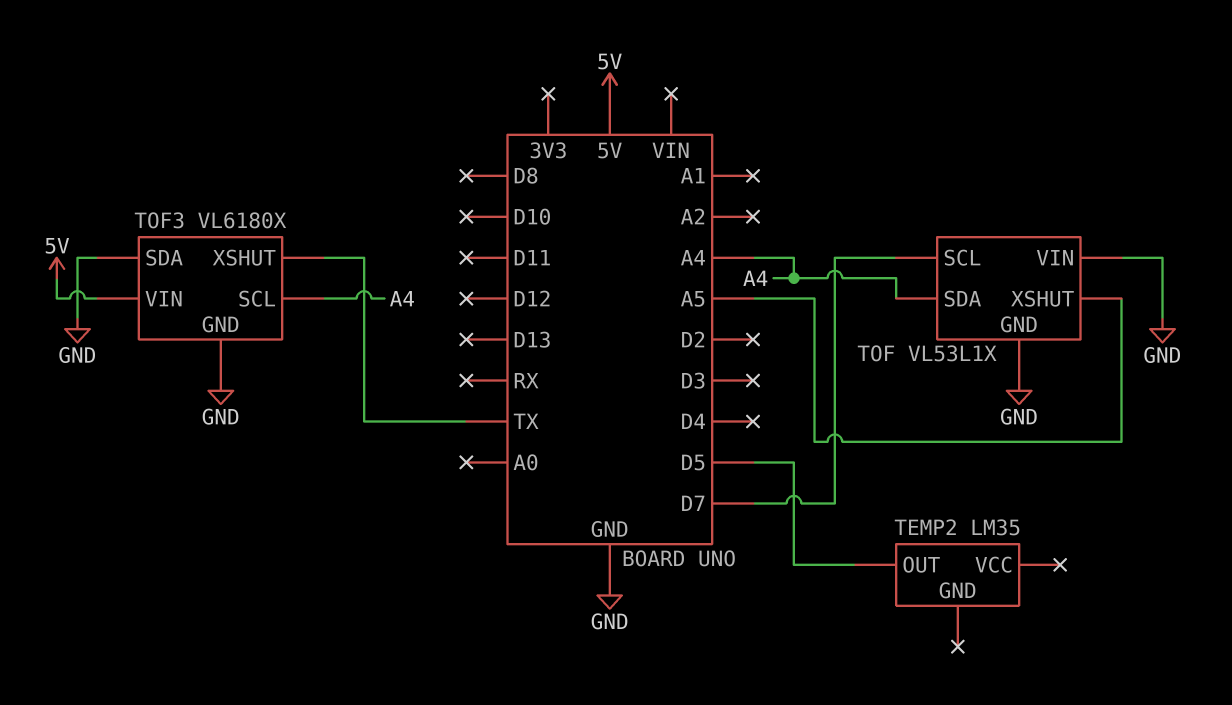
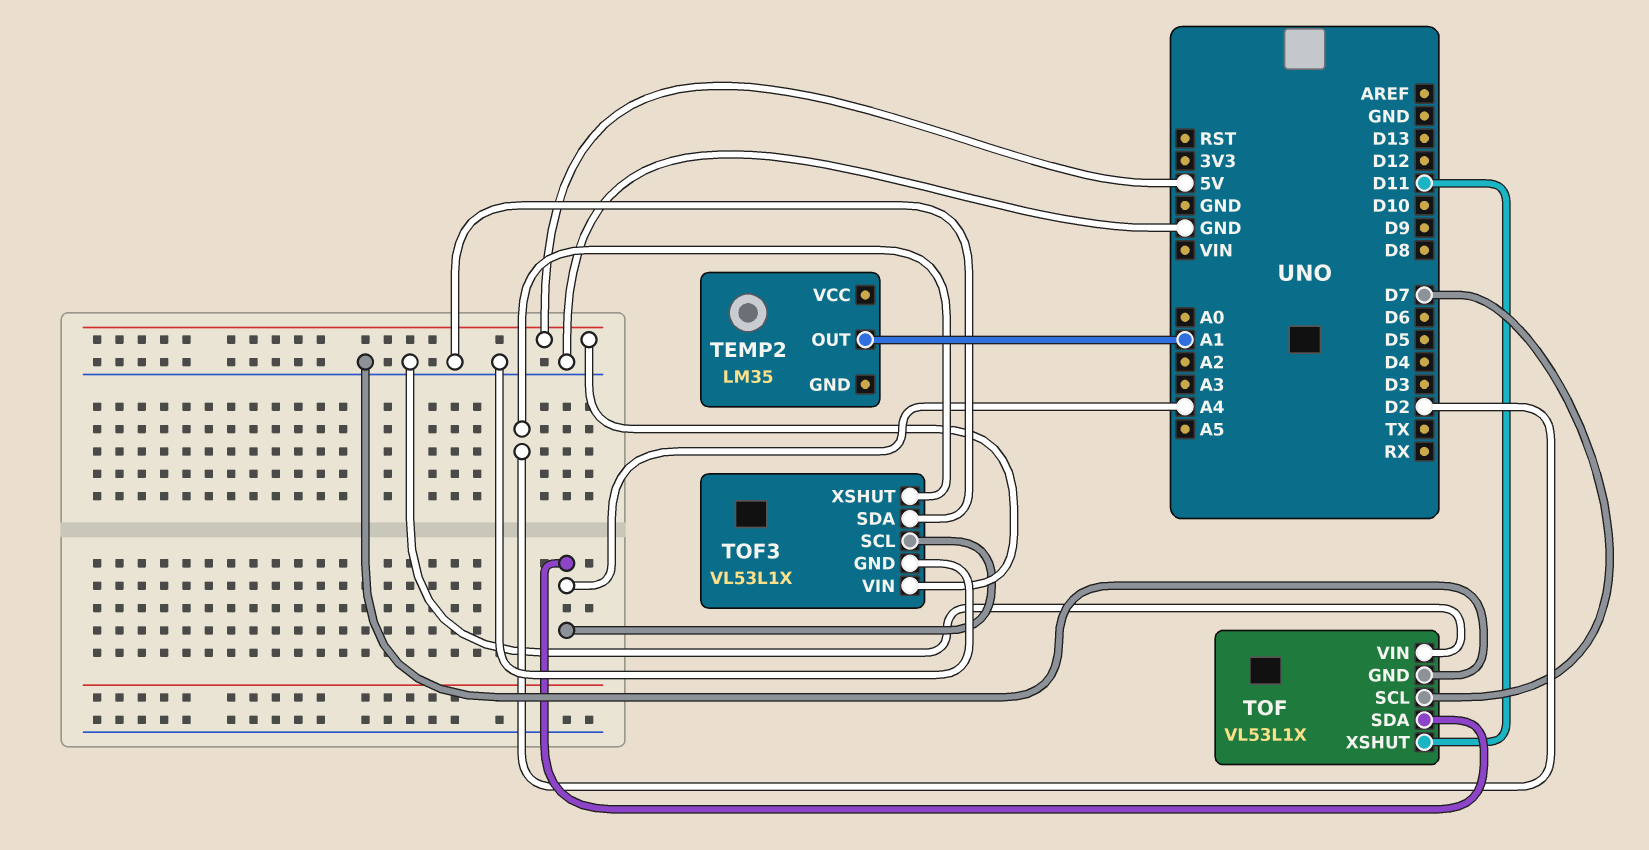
TEMP2 pin OUT: D5 -> A1
TOF pin XSHUT: A5 -> D11
TOF3: VL6180X -> VL53L1X
TOF3 pin XSHUT: TX -> D2

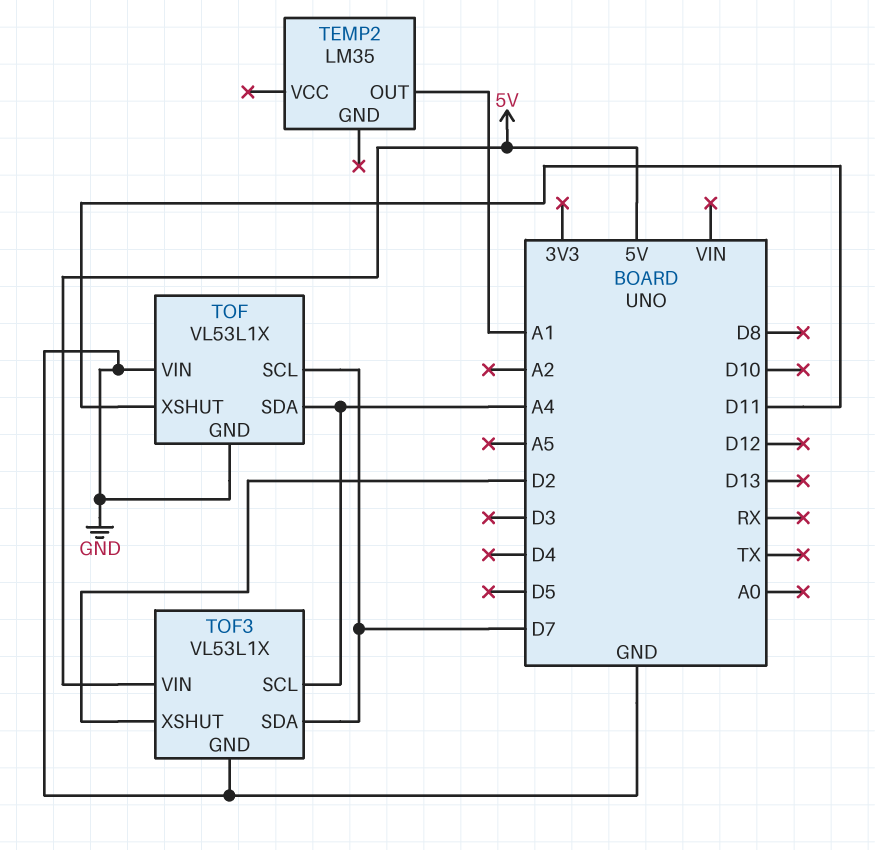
TOF3 pin SDA: GND -> D7

